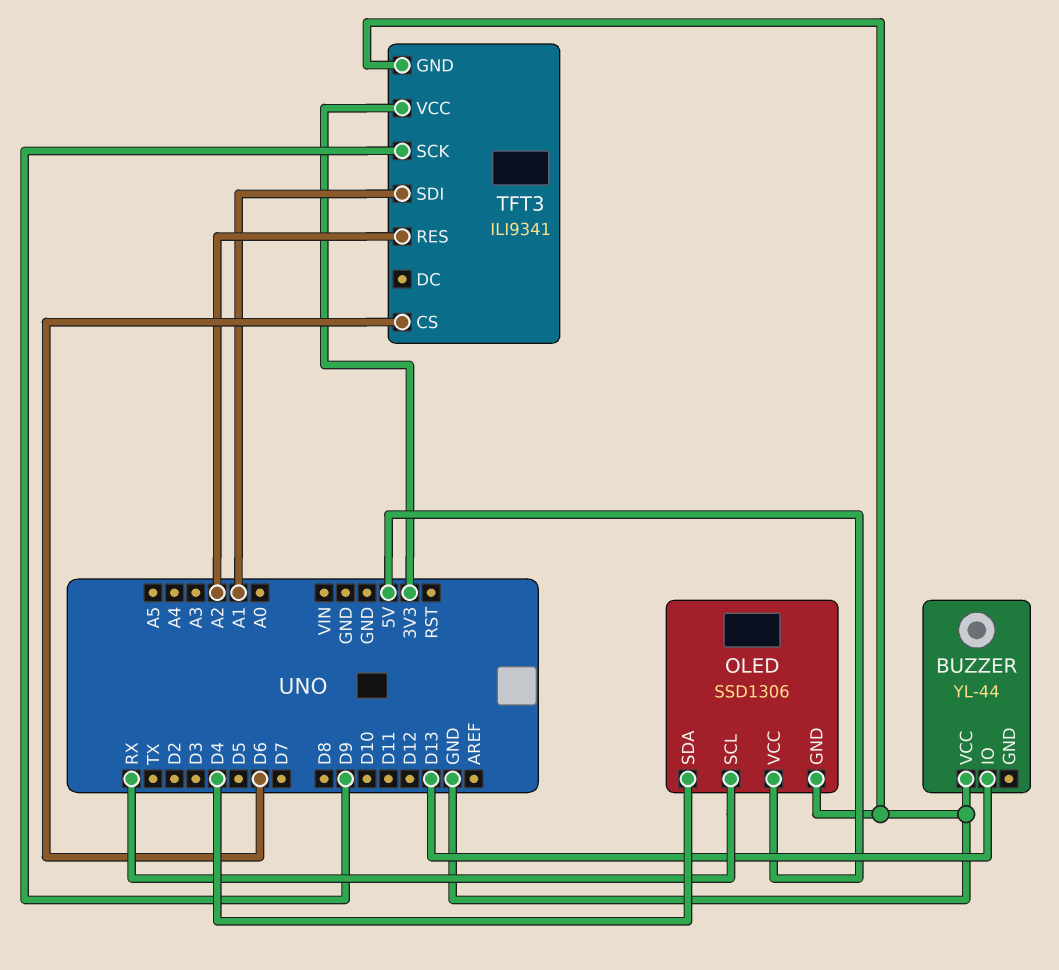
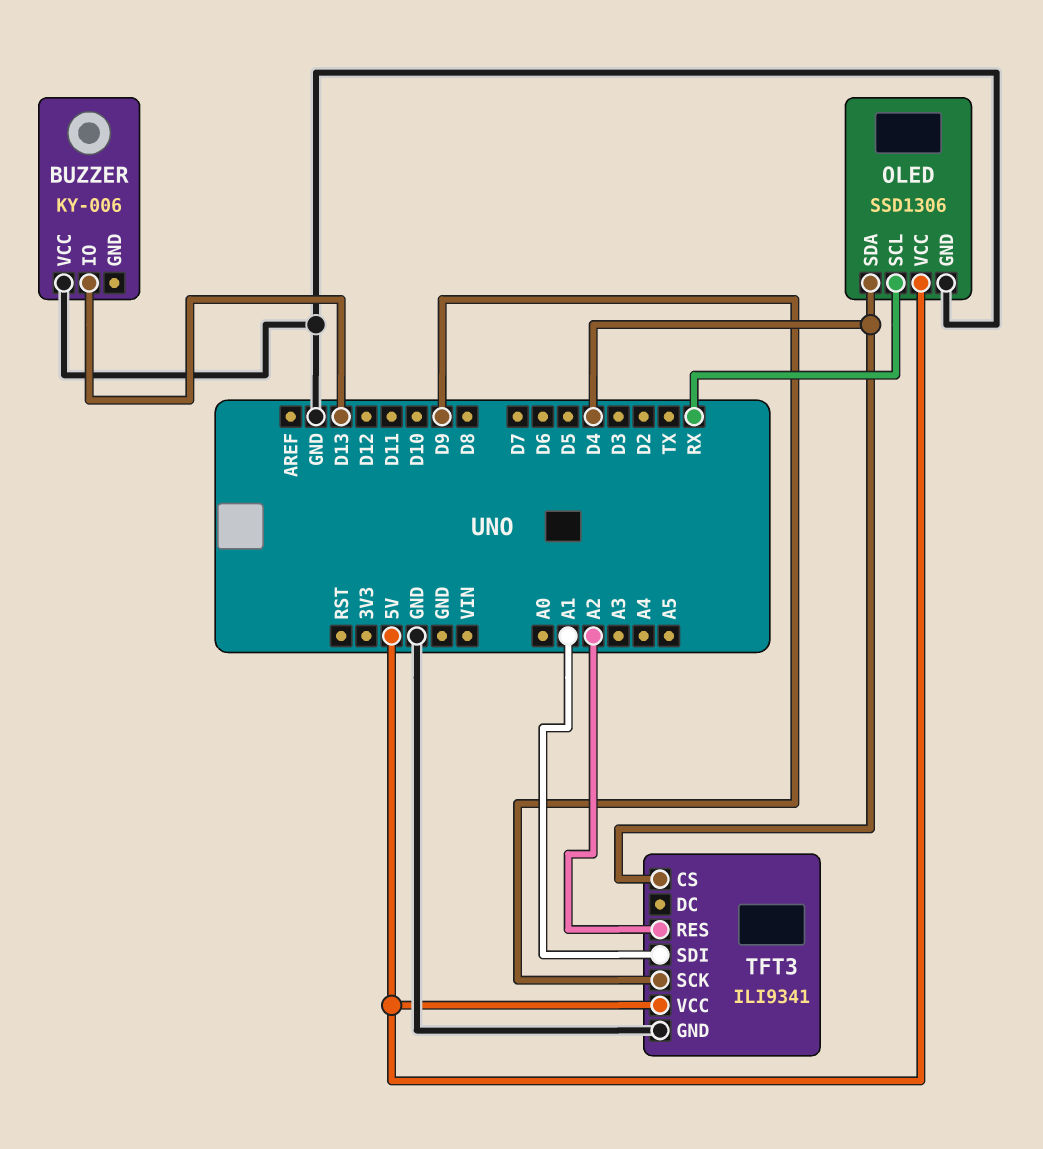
BUZZER: YL-44 -> KY-006
TFT3 pin CS: D6 -> D4
TFT3 pin VCC: 3V3 -> 5V

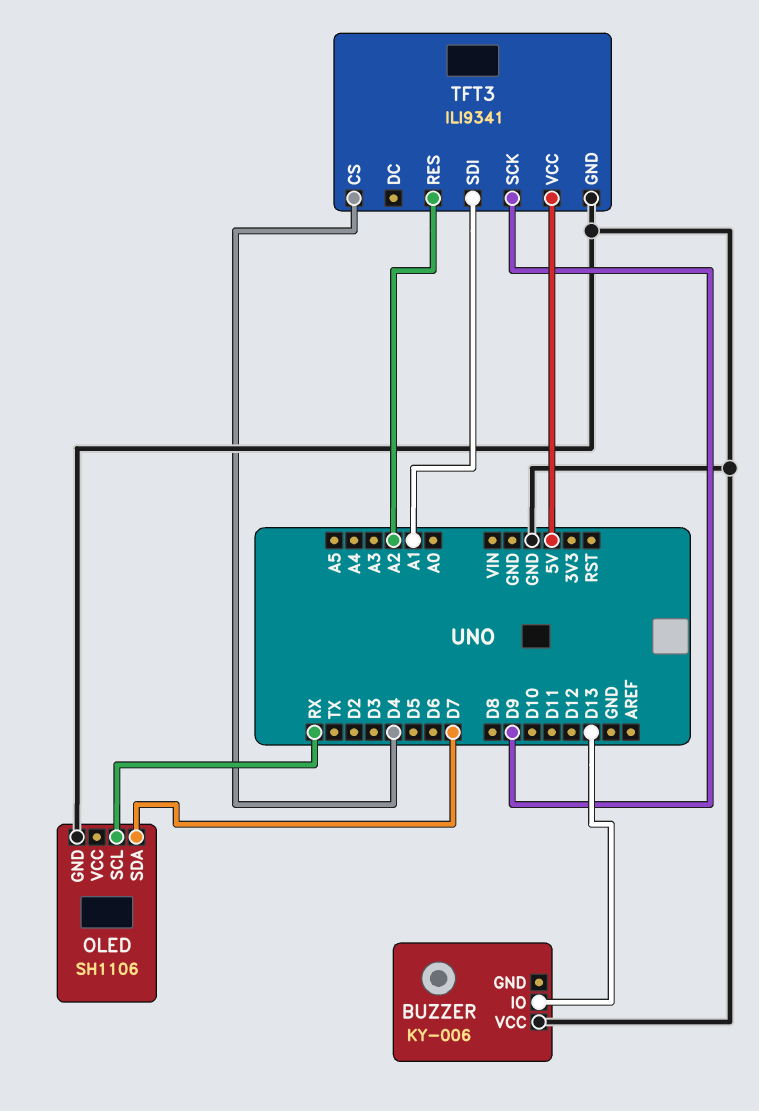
OLED: SSD1306 -> SH1106
OLED pin SDA: D4 -> D7
OLED pin VCC: 5V -> none

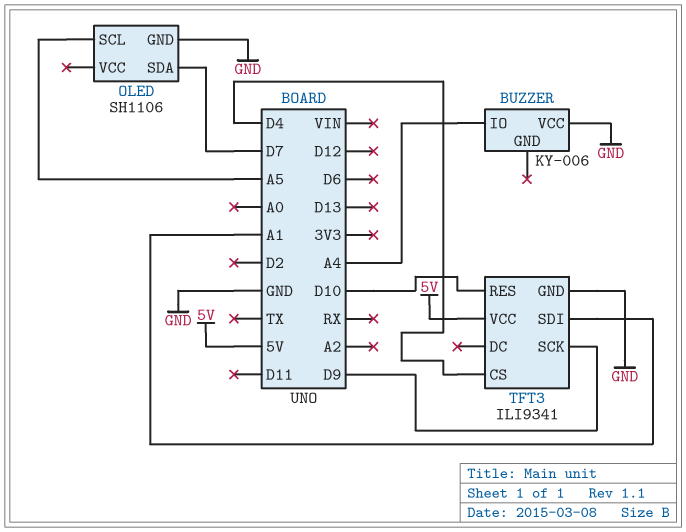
BUZZER pin IO: D13 -> A4
OLED pin SCL: RX -> A5
TFT3 pin RES: A2 -> D10

